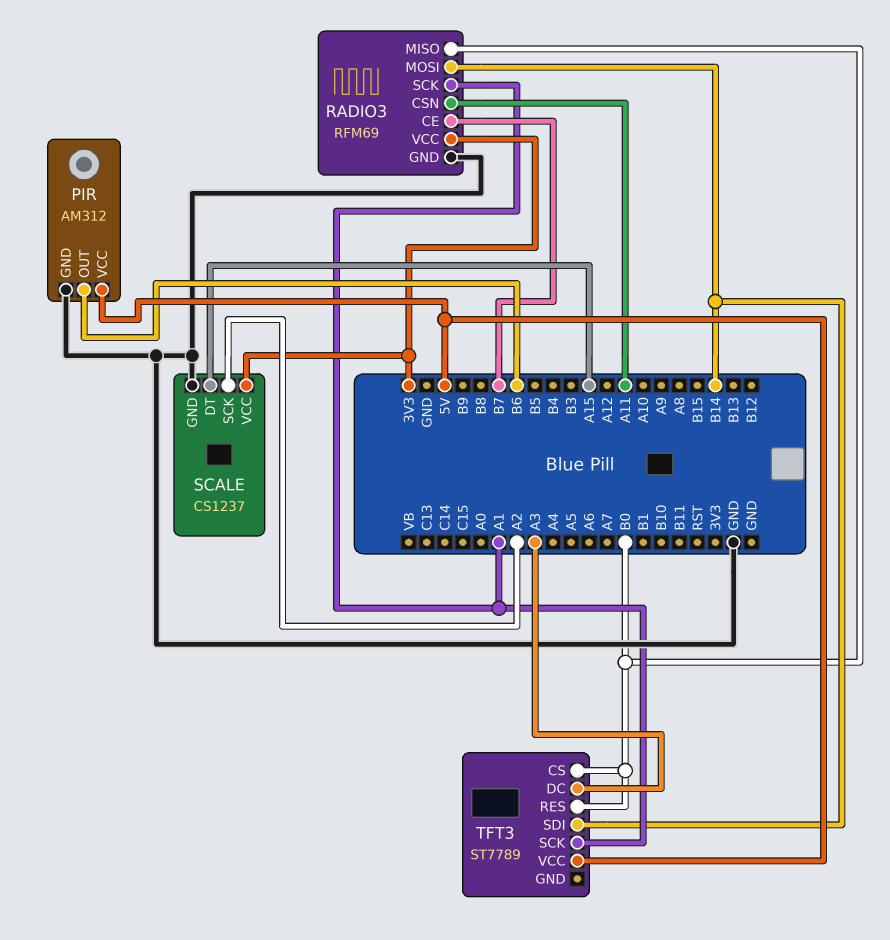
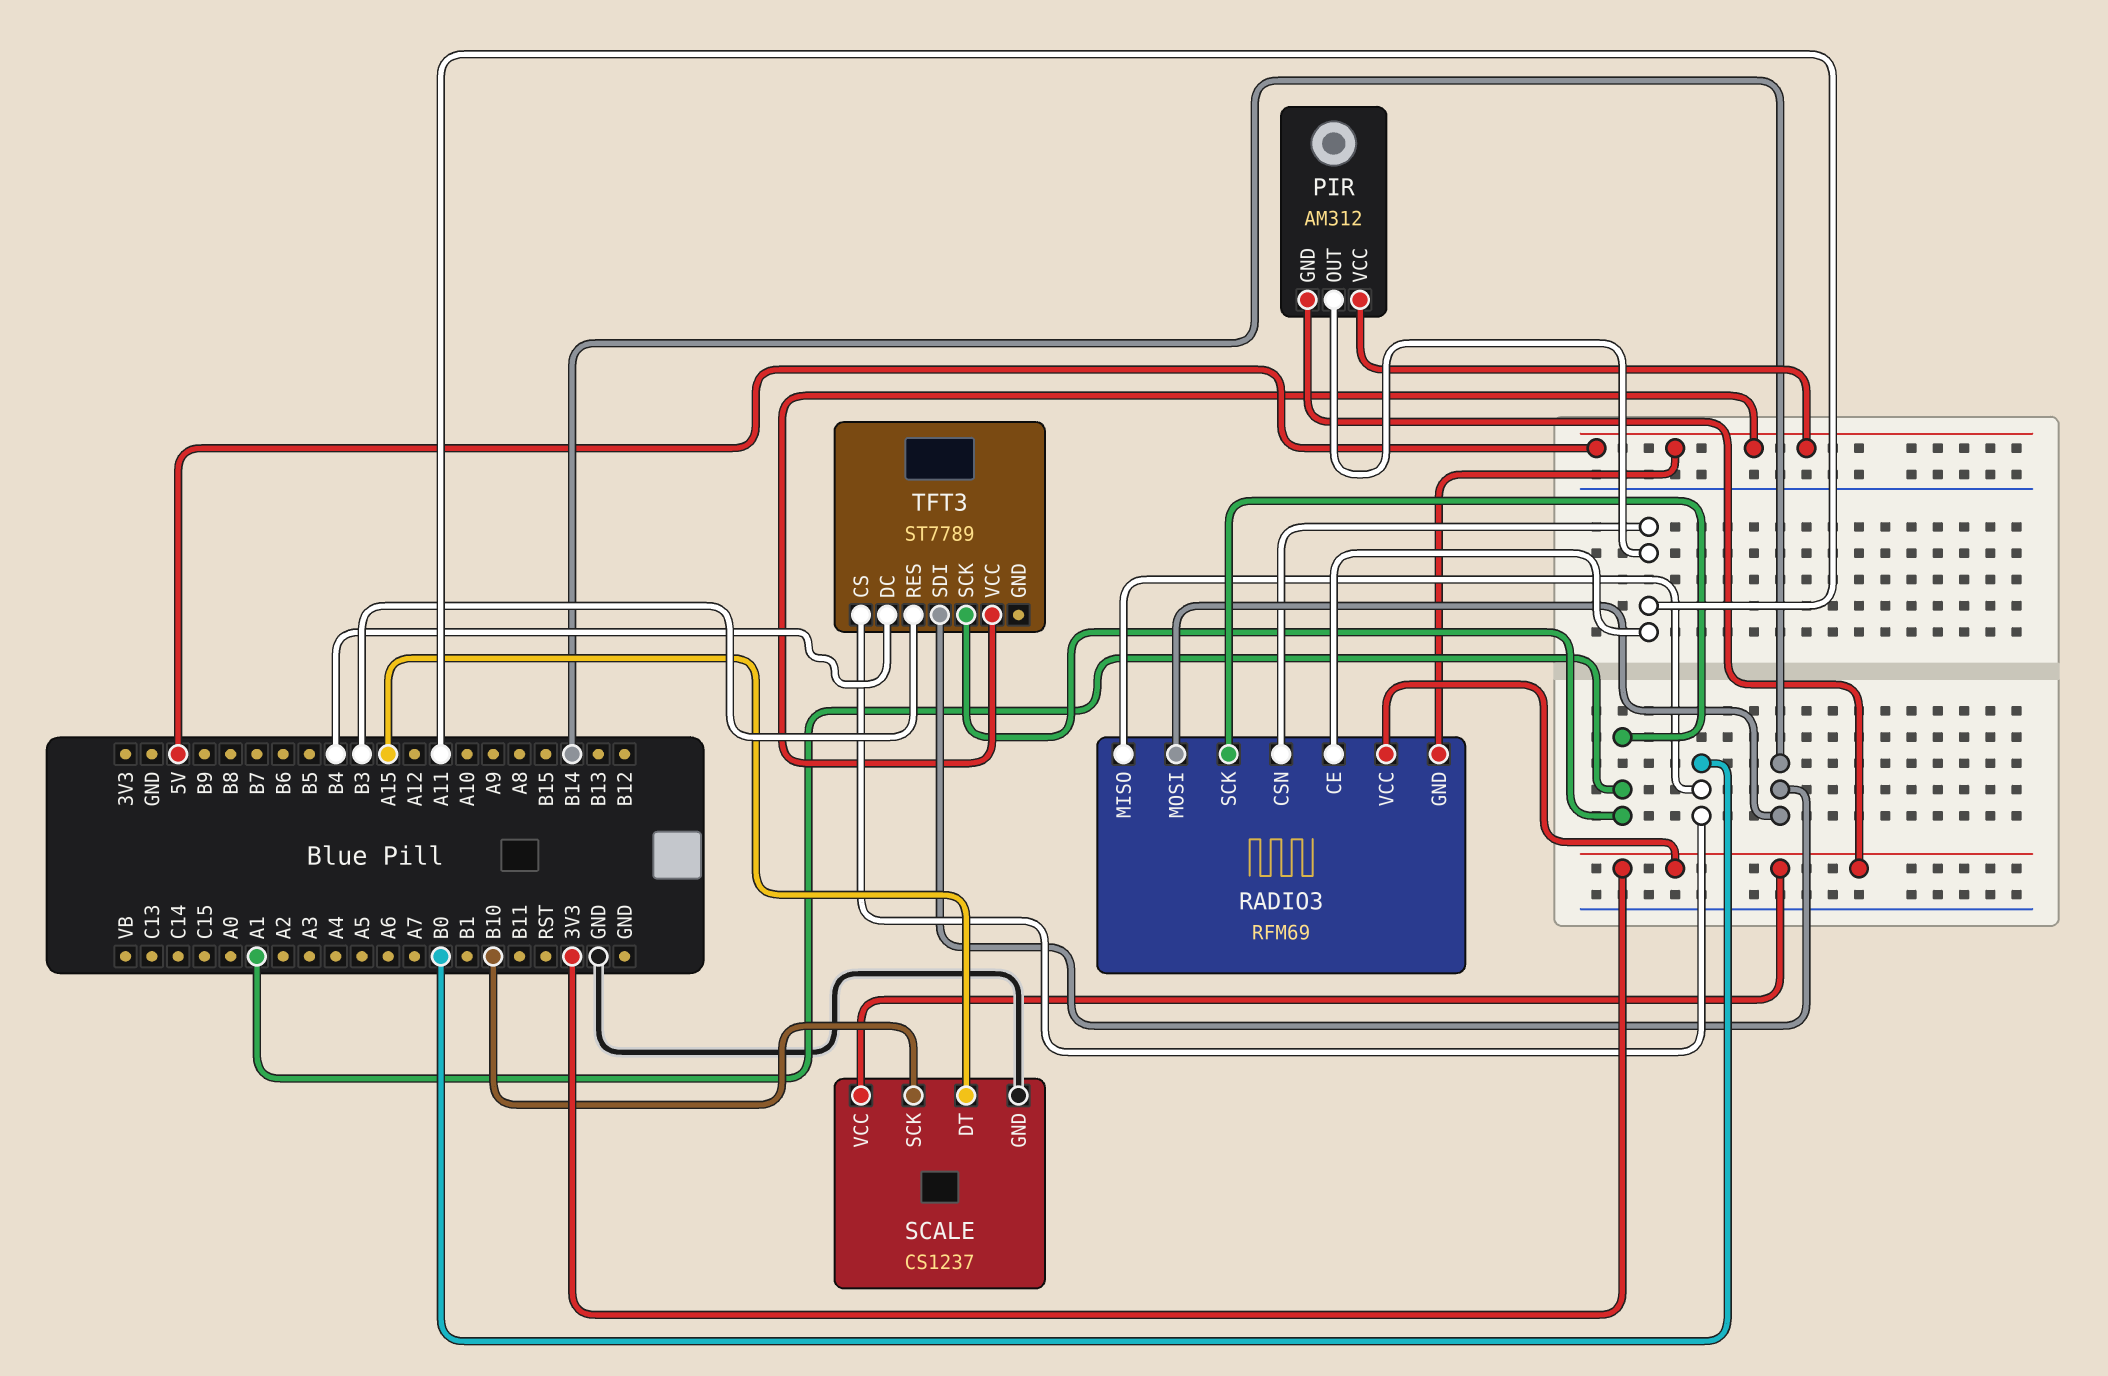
PIR pin GND: GND -> 3V3
PIR pin OUT: B6 -> A11
RADIO3 pin CE: B7 -> A11
RADIO3 pin GND: GND -> 5V
SCALE pin SCK: A2 -> B10
TFT3 pin DC: A3 -> B4
TFT3 pin RES: B0 -> B3

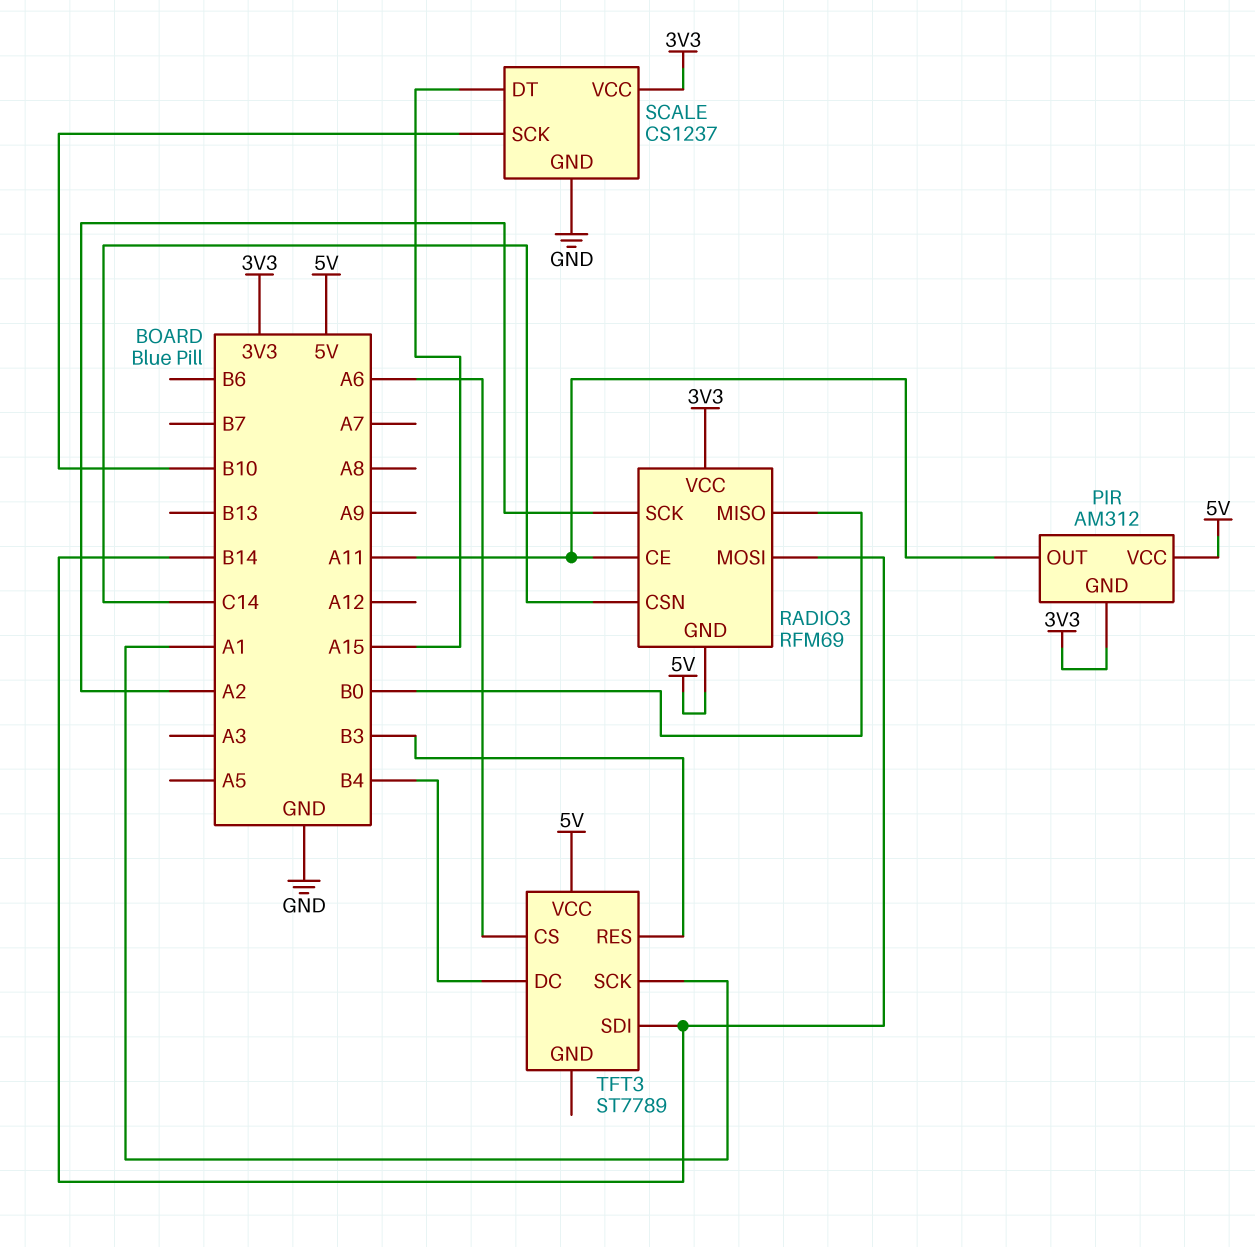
RADIO3 pin CSN: A11 -> C14
RADIO3 pin SCK: A1 -> A2
TFT3 pin CS: B0 -> A6

